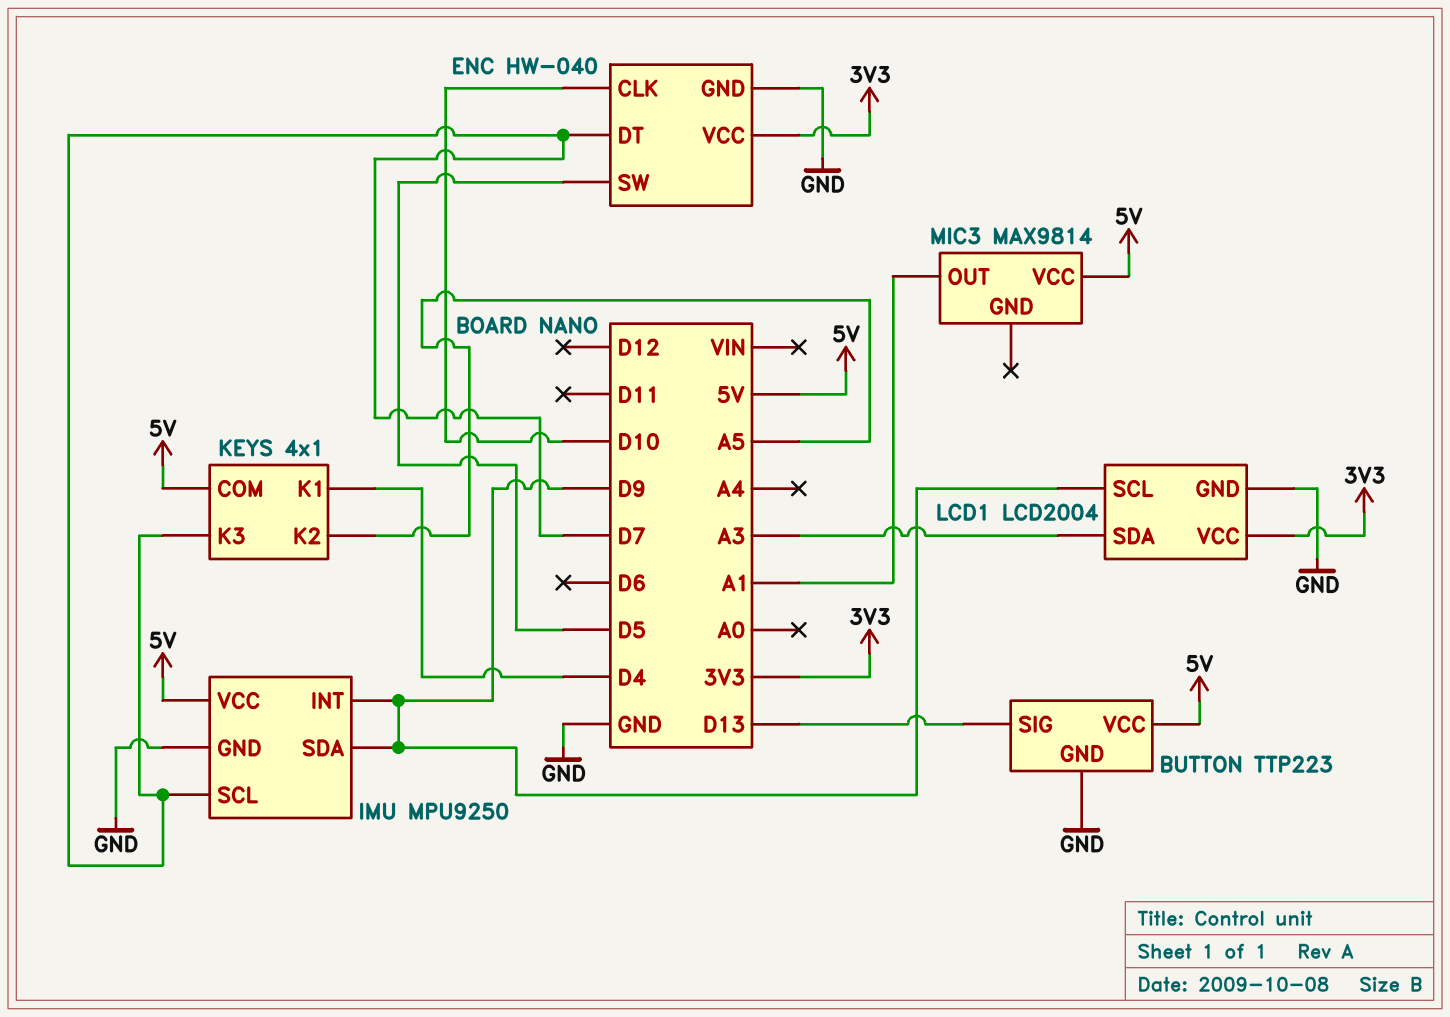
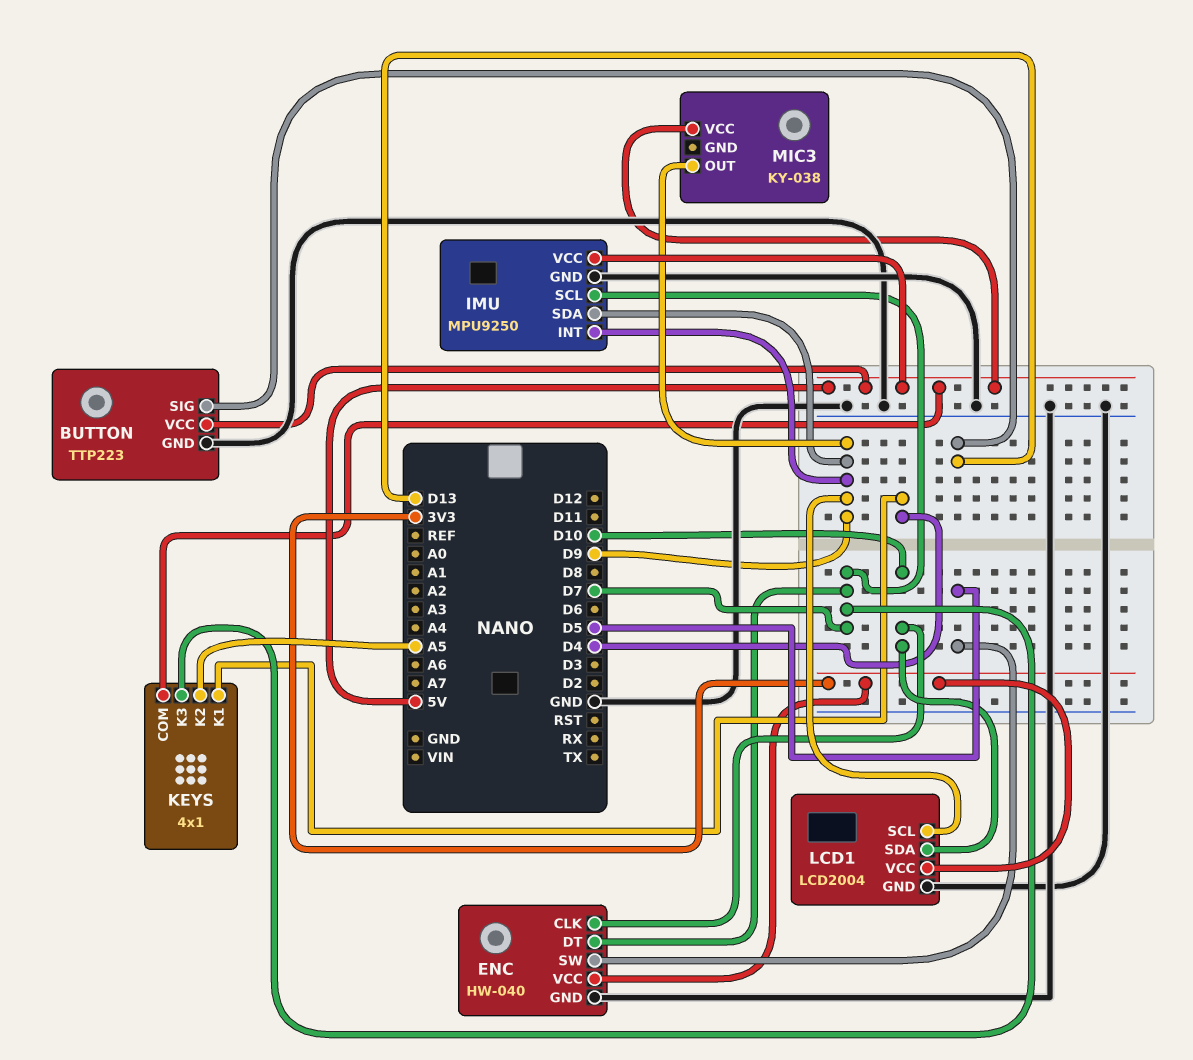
LCD1 pin SDA: A3 -> D10
MIC3: MAX9814 -> KY-038
MIC3 pin OUT: A1 -> D9

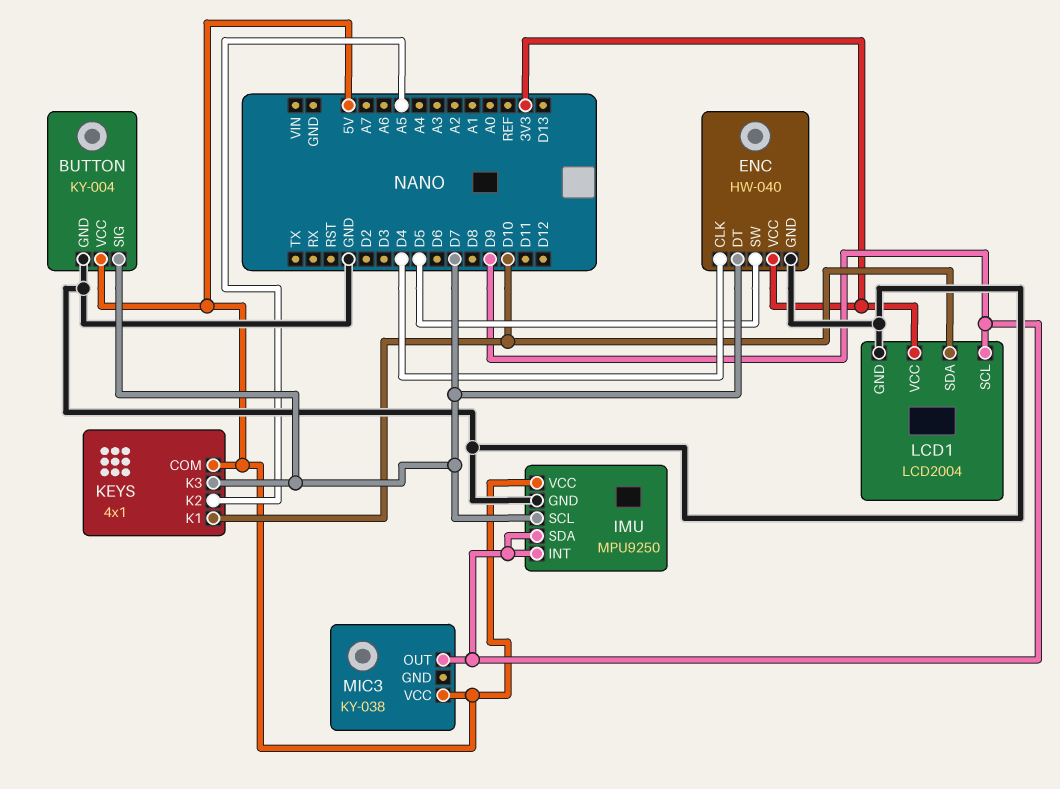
BUTTON: TTP223 -> KY-004
BUTTON pin SIG: D13 -> D7
ENC pin CLK: D10 -> D4
KEYS pin K1: D4 -> D10

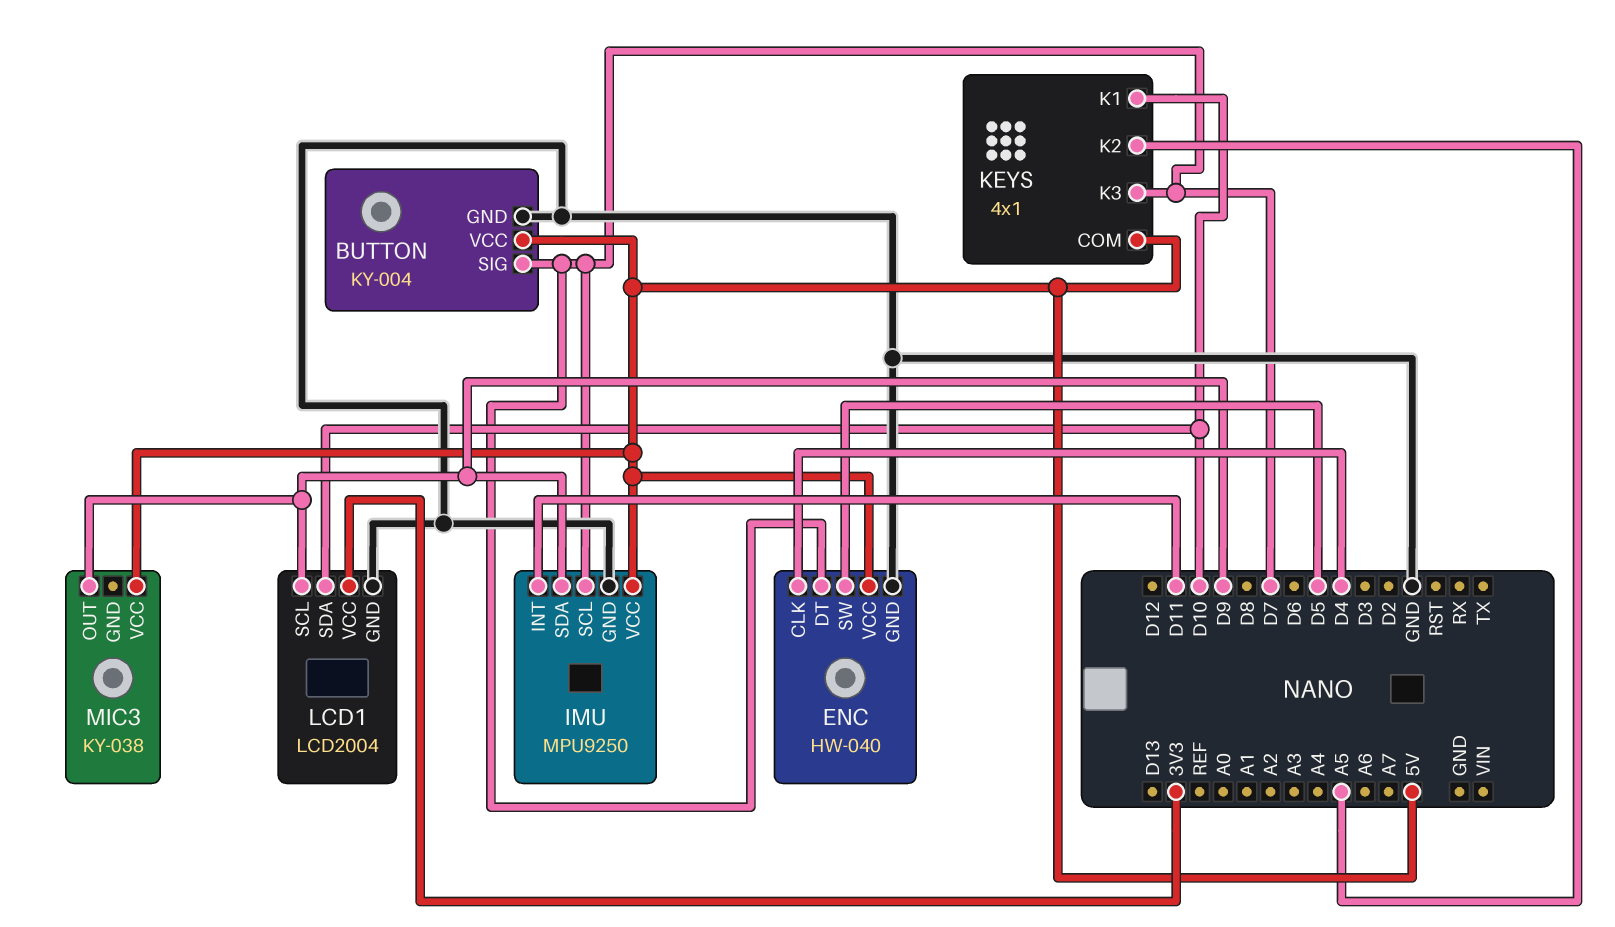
ENC pin VCC: 3V3 -> 5V
IMU pin INT: D9 -> D11

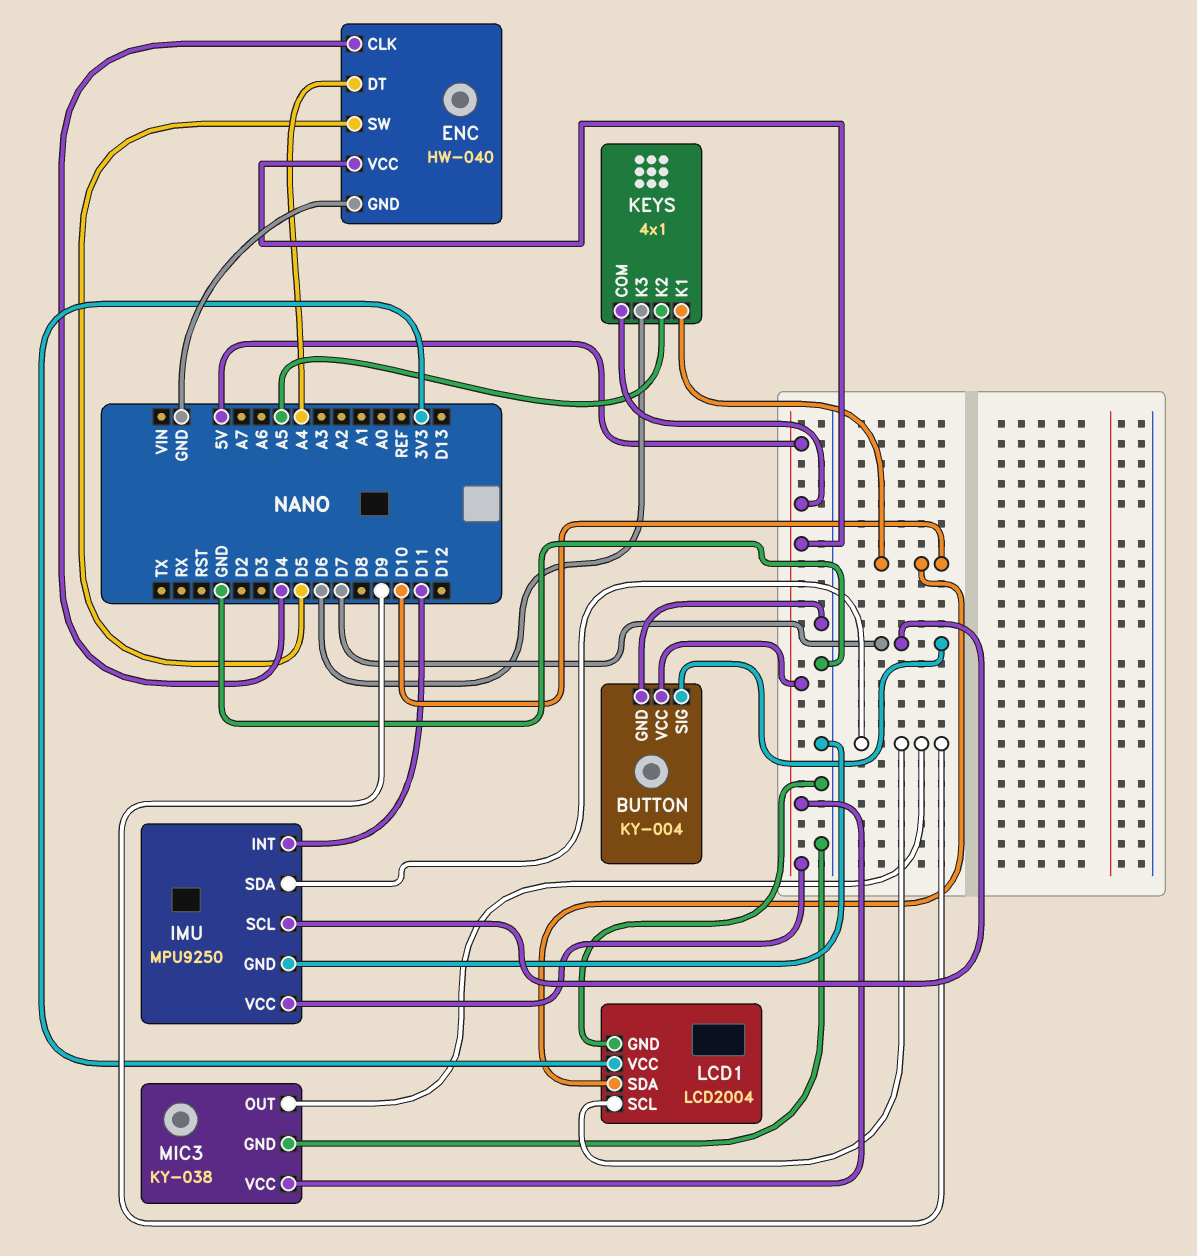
ENC pin DT: D7 -> A4
KEYS pin K3: D7 -> D6
MIC3 pin GND: none -> GND

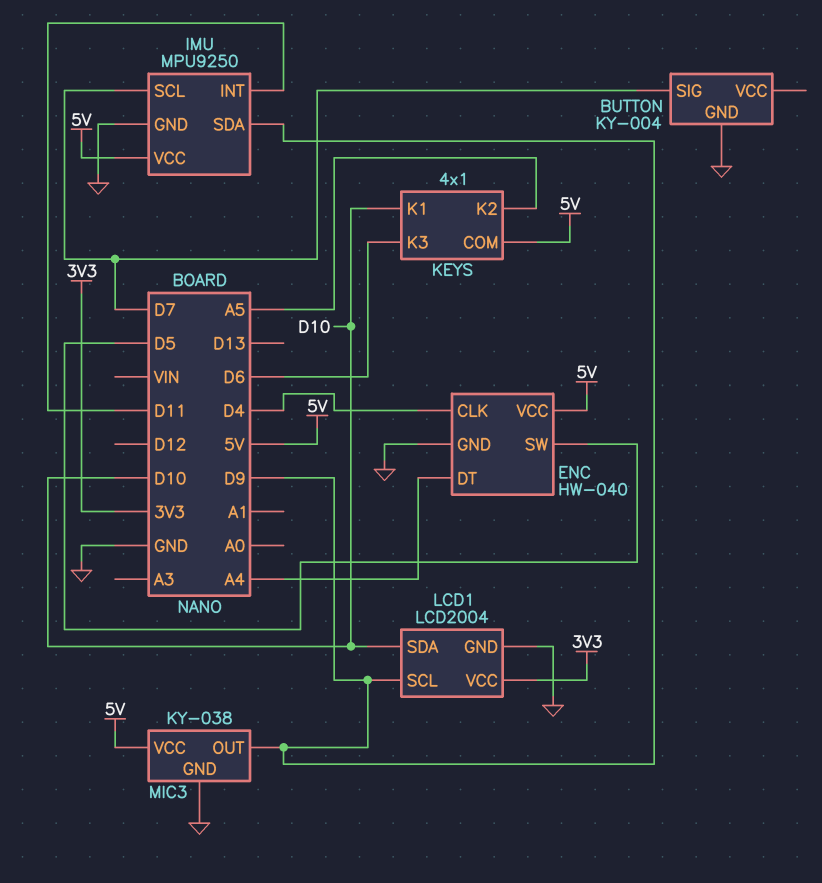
BUTTON pin VCC: 5V -> none

